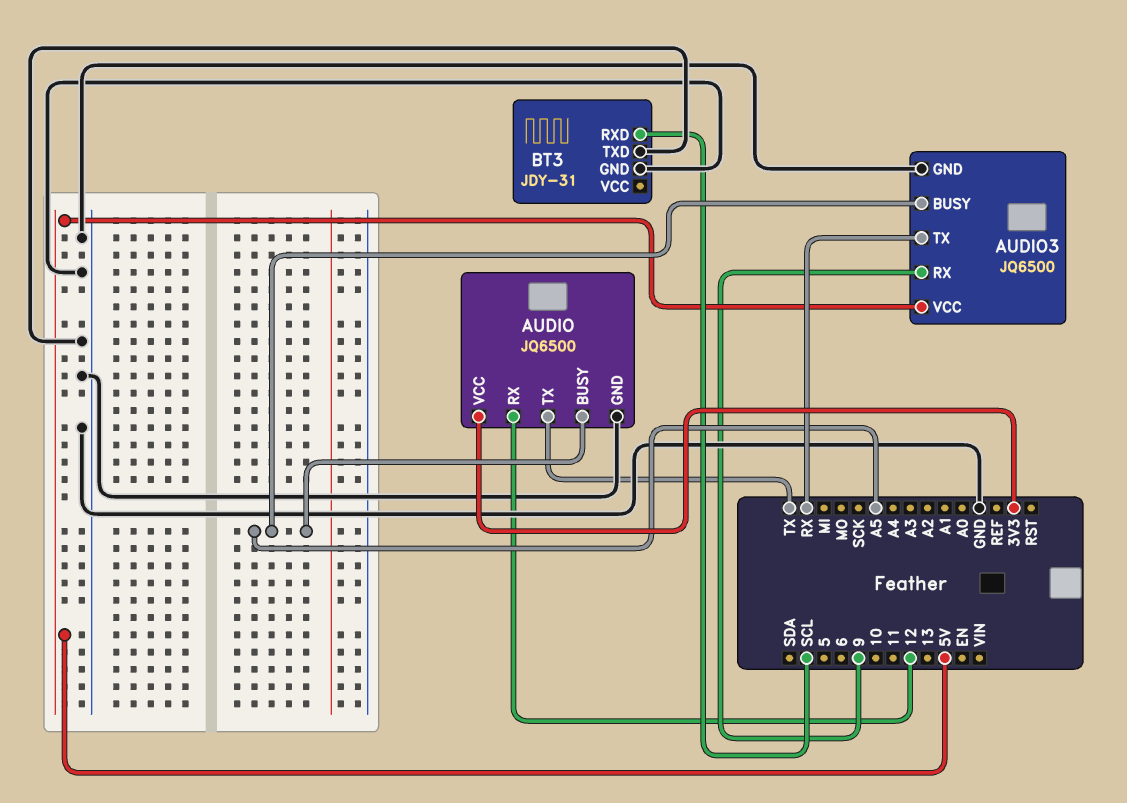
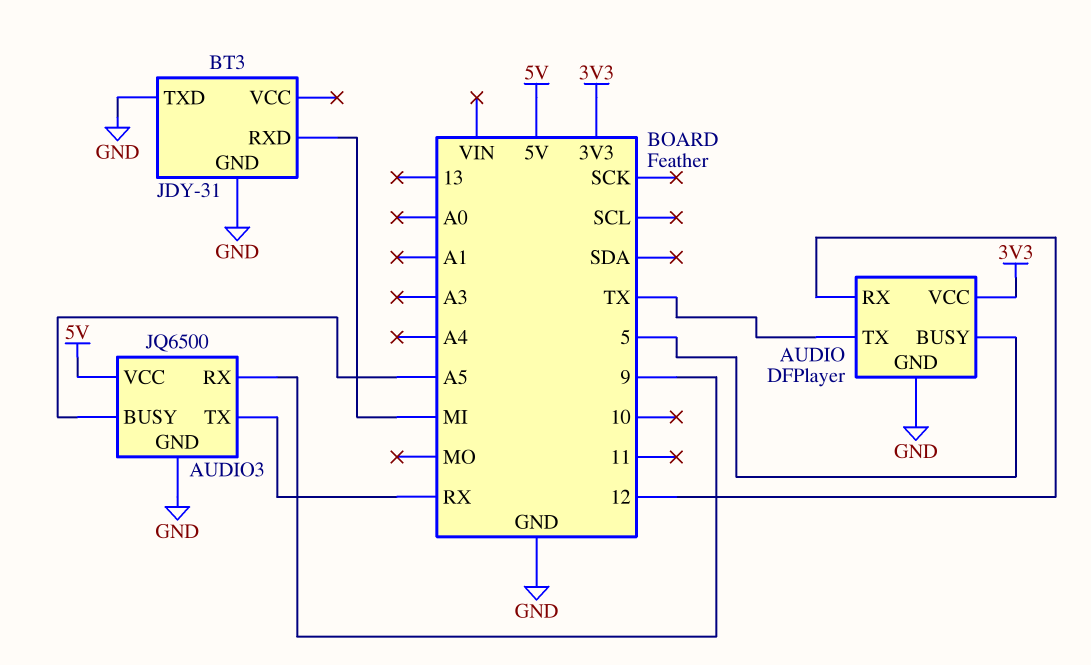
AUDIO: JQ6500 -> DFPlayer
AUDIO pin BUSY: A5 -> 5
BT3 pin RXD: SCL -> MI

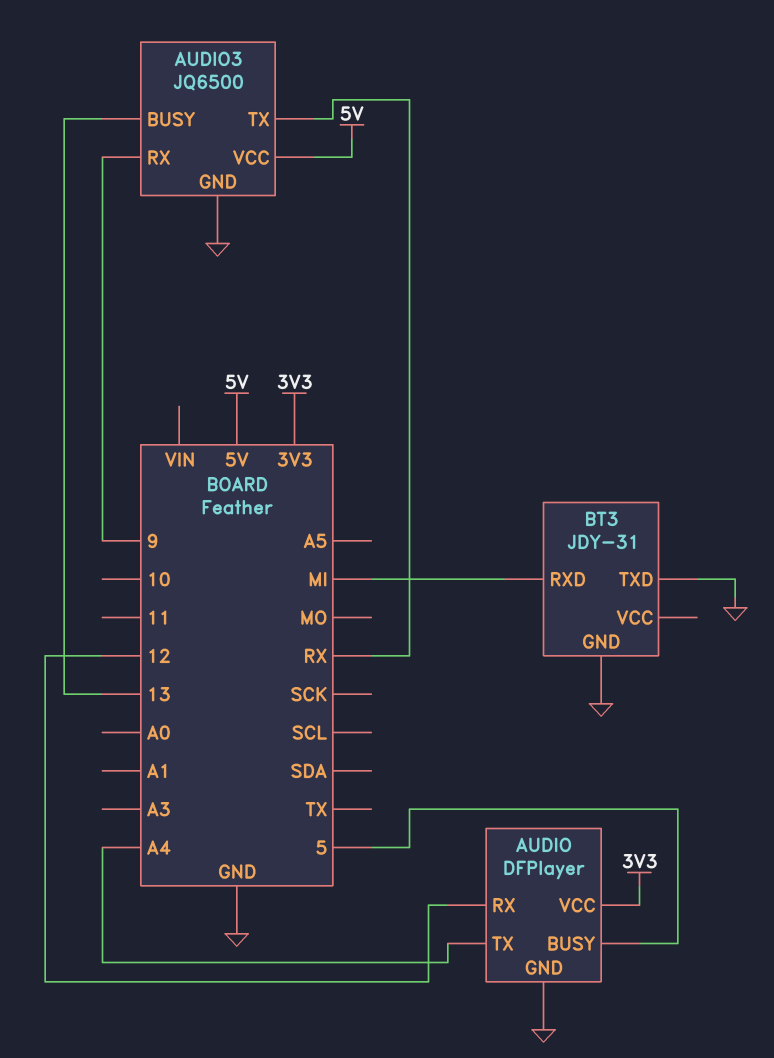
AUDIO pin TX: TX -> A4
AUDIO3 pin BUSY: A5 -> 13

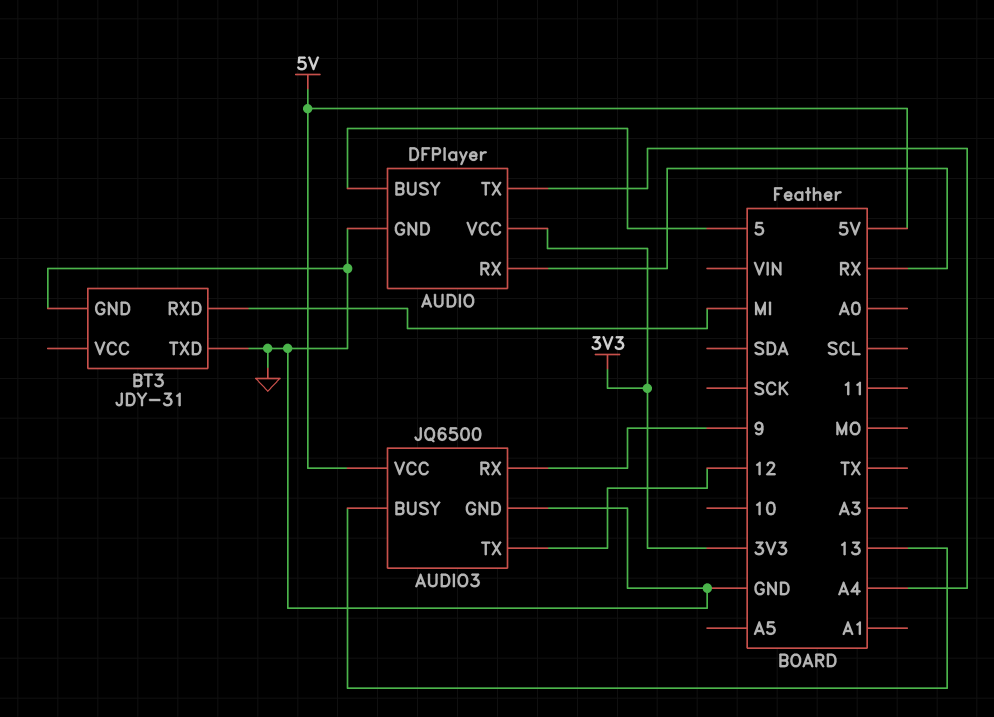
AUDIO pin RX: 12 -> RX
AUDIO3 pin TX: RX -> 12

